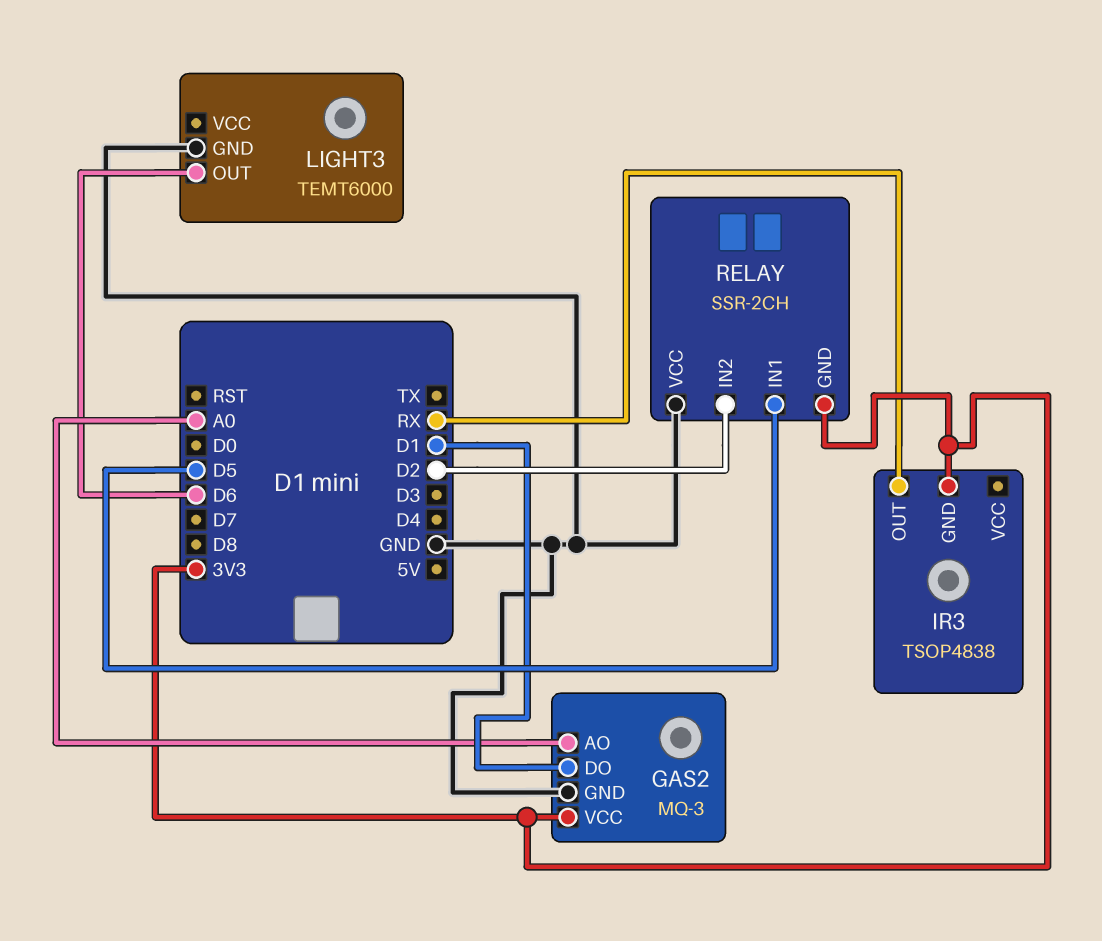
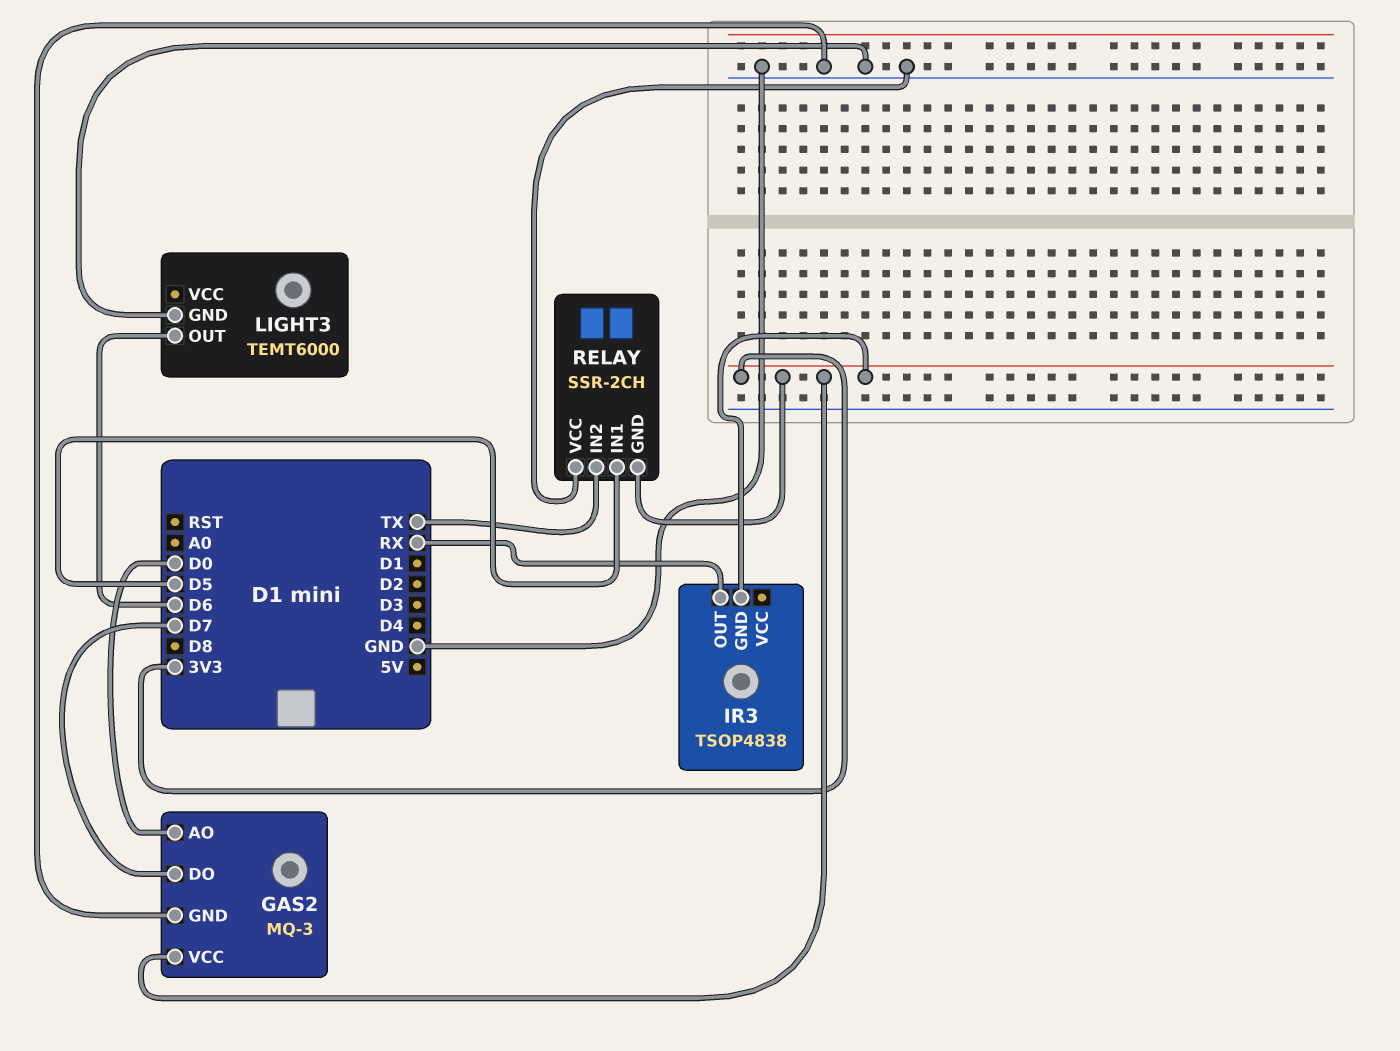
GAS2 pin AO: A0 -> D0
GAS2 pin DO: D1 -> D7
RELAY pin IN2: D2 -> TX

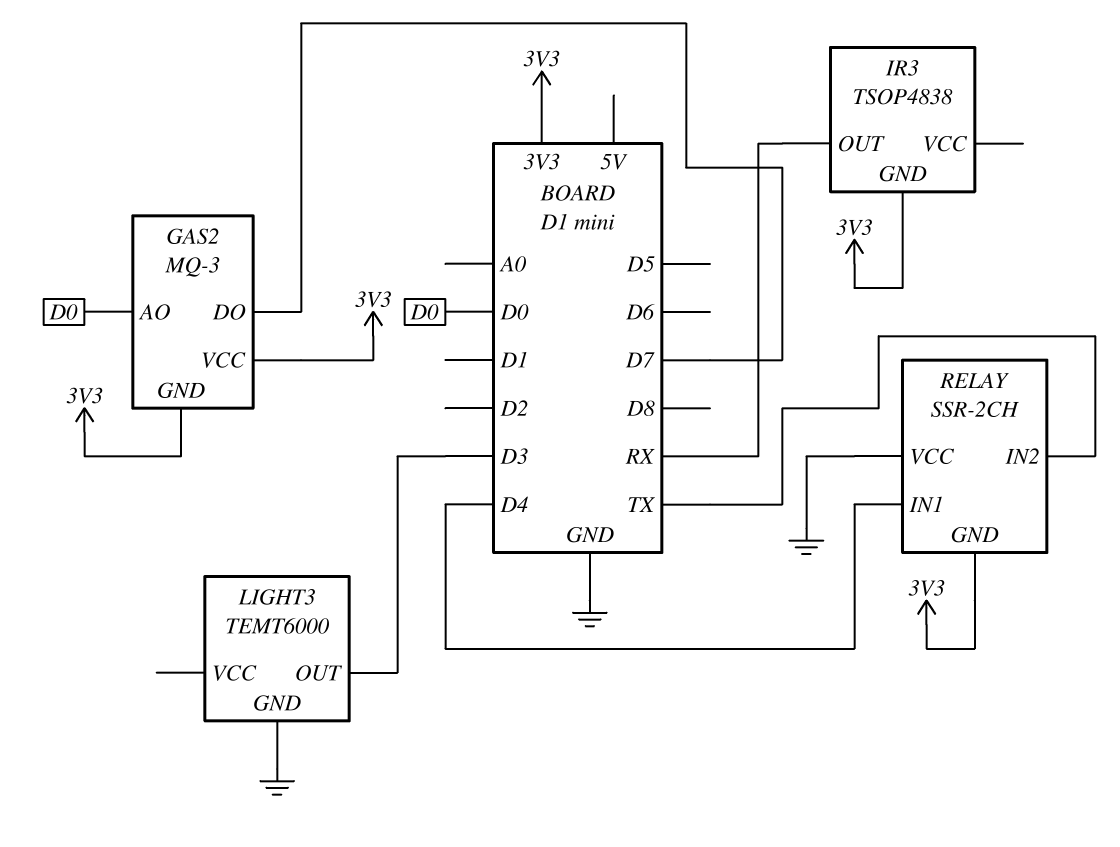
GAS2 pin GND: GND -> 3V3
LIGHT3 pin OUT: D6 -> D3
RELAY pin IN1: D5 -> D4

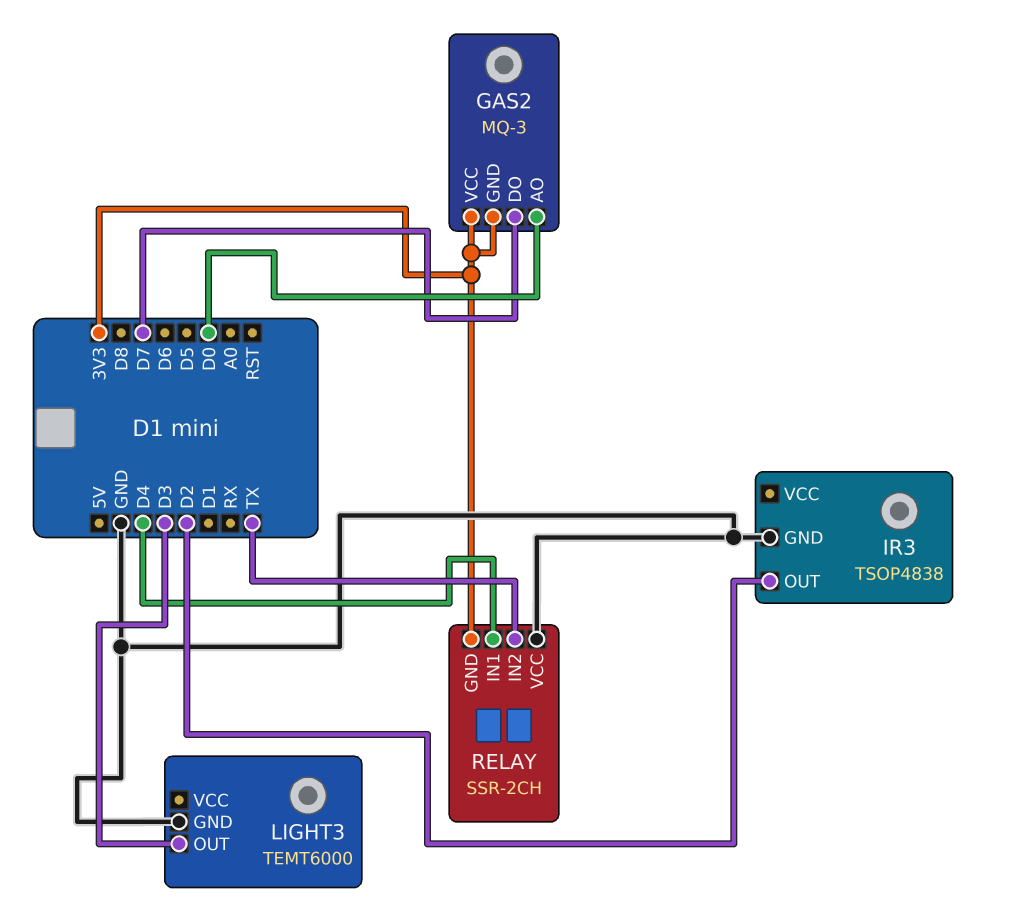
IR3 pin GND: 3V3 -> GND
IR3 pin OUT: RX -> D2

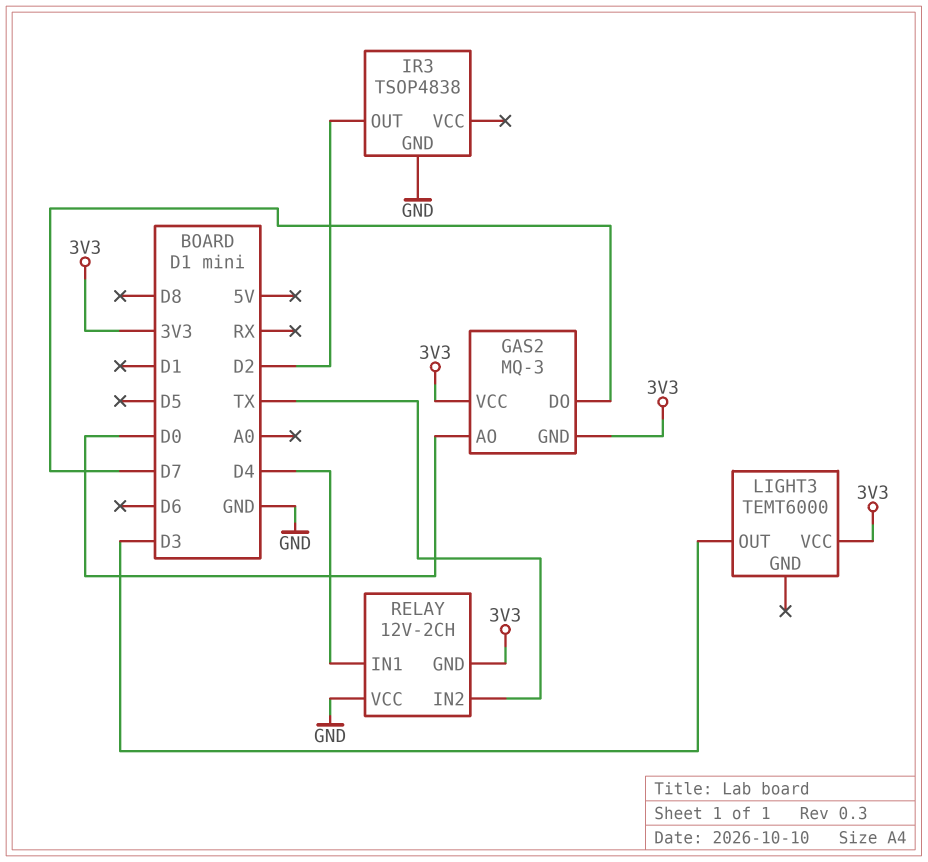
LIGHT3 pin GND: GND -> none
LIGHT3 pin VCC: none -> 3V3
RELAY: SSR-2CH -> 12V-2CH

